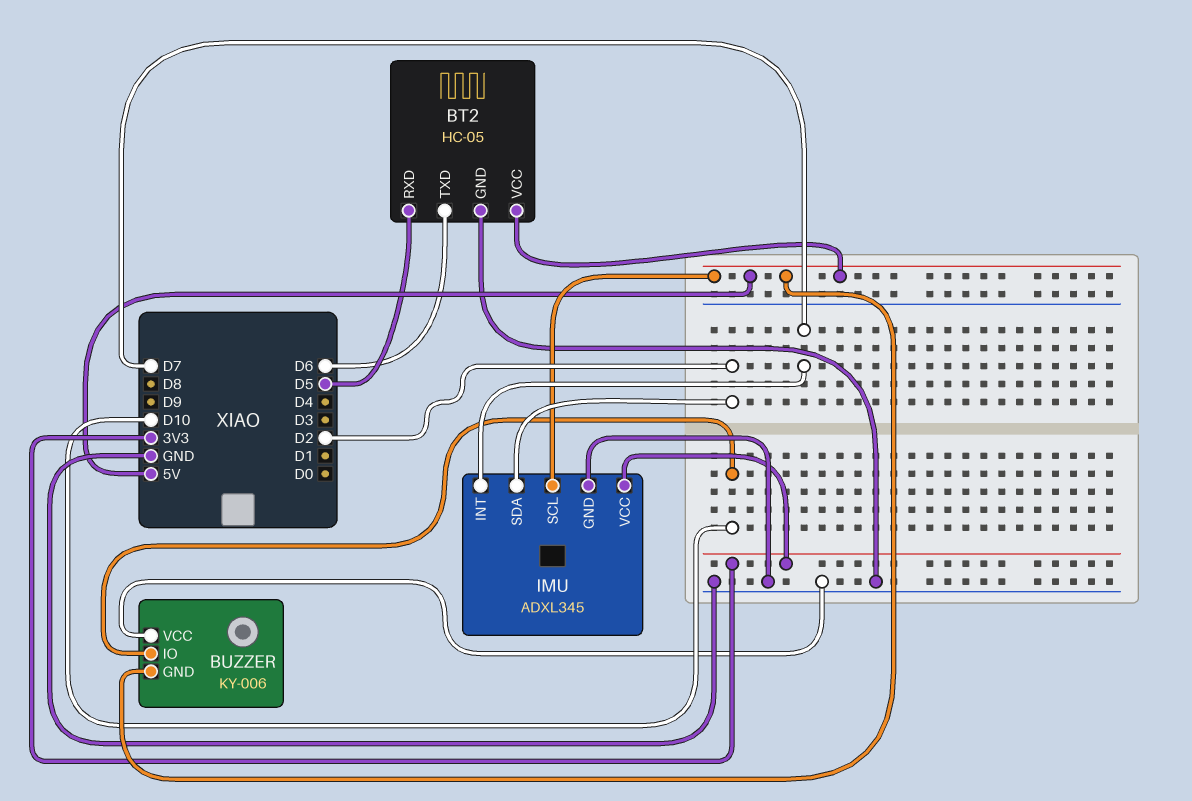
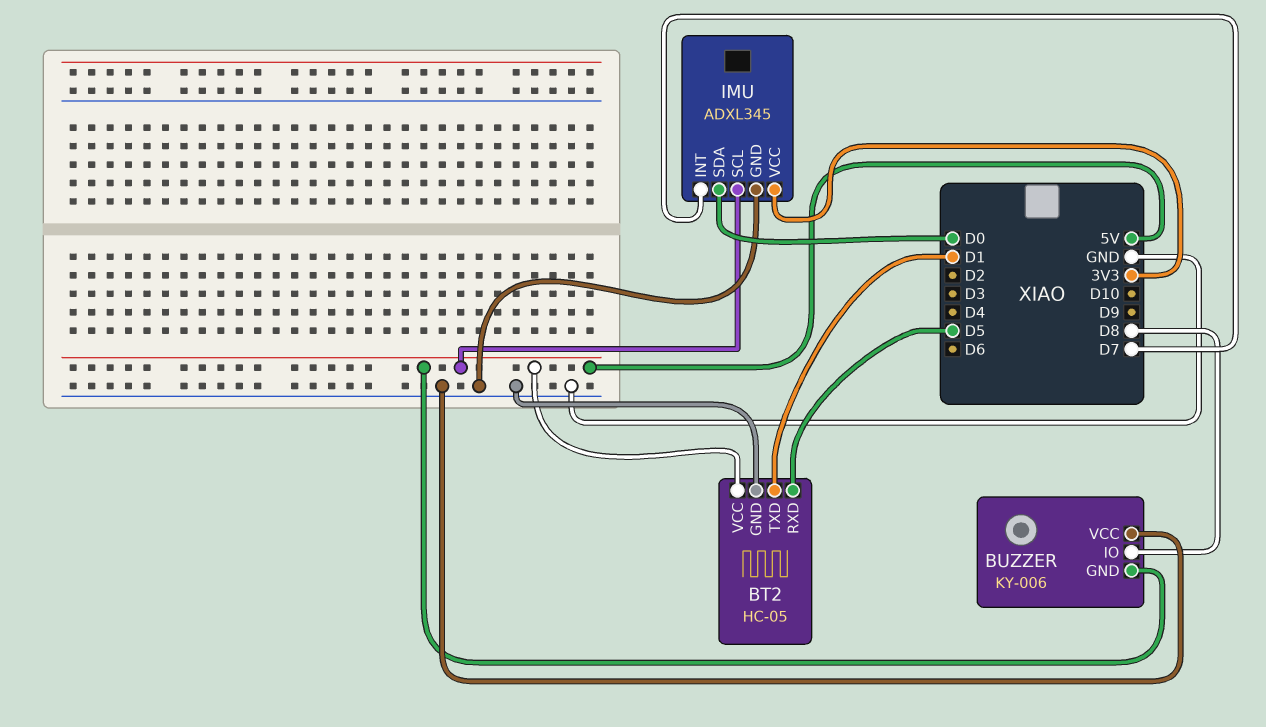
BT2 pin TXD: D6 -> D1
BUZZER pin IO: D10 -> D8
IMU pin SDA: D2 -> D0

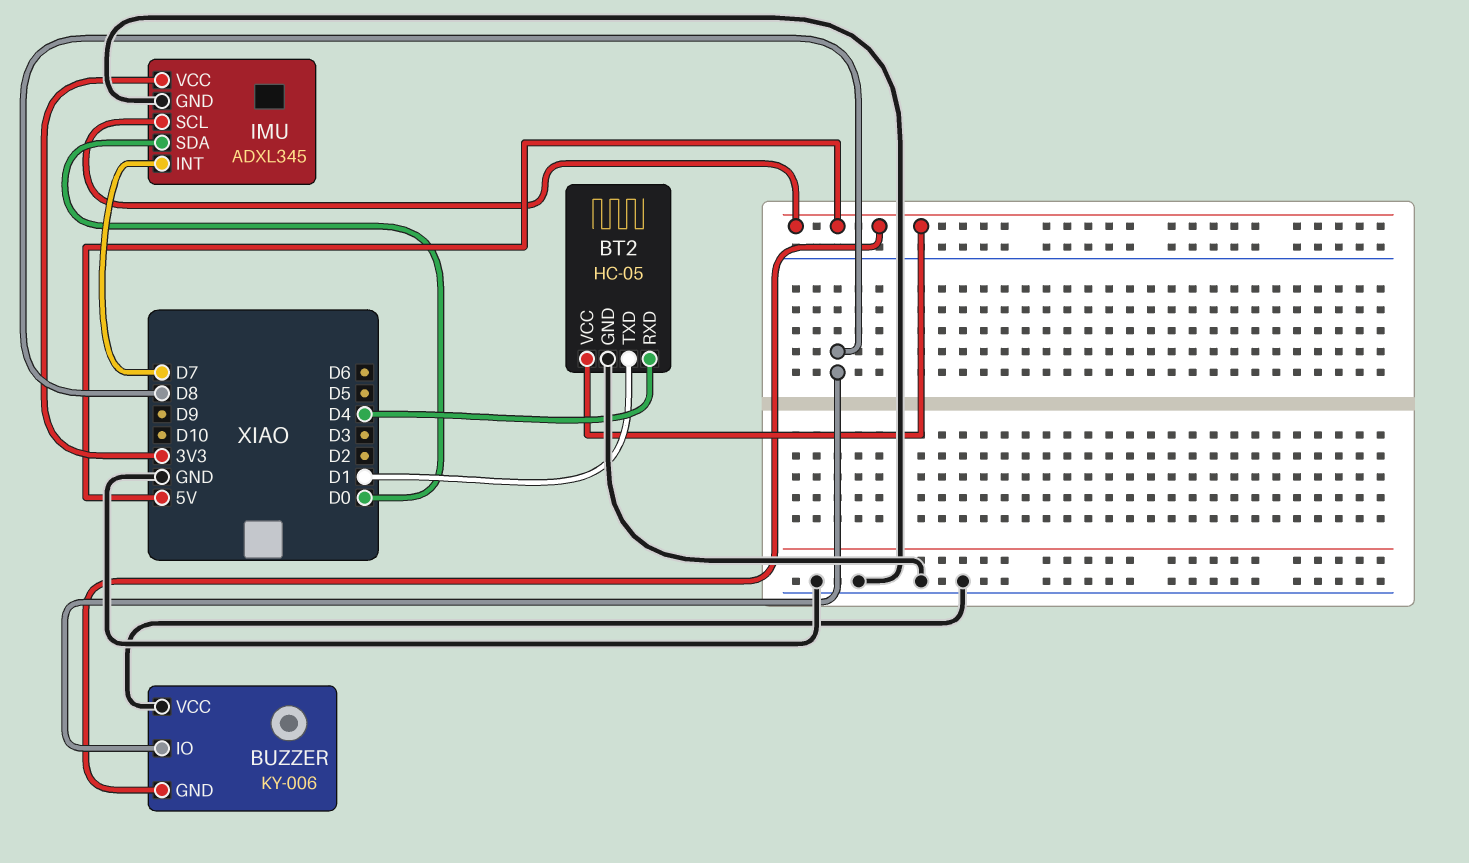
BT2 pin RXD: D5 -> D4

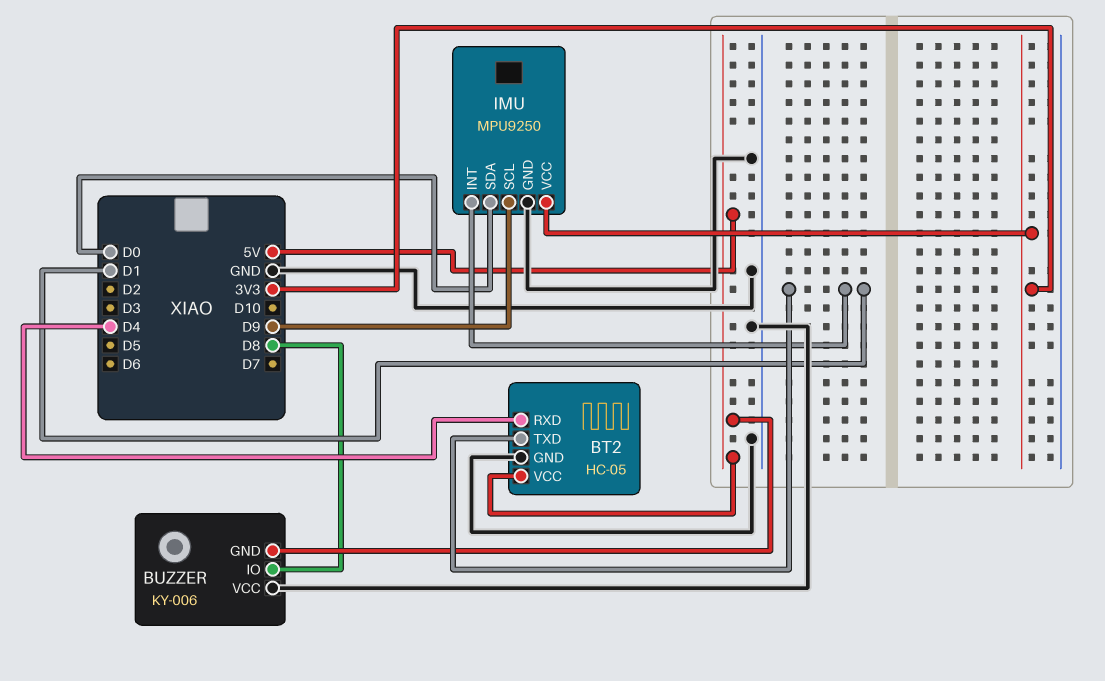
IMU: ADXL345 -> MPU9250
IMU pin INT: D7 -> D1
IMU pin SCL: 5V -> D9

